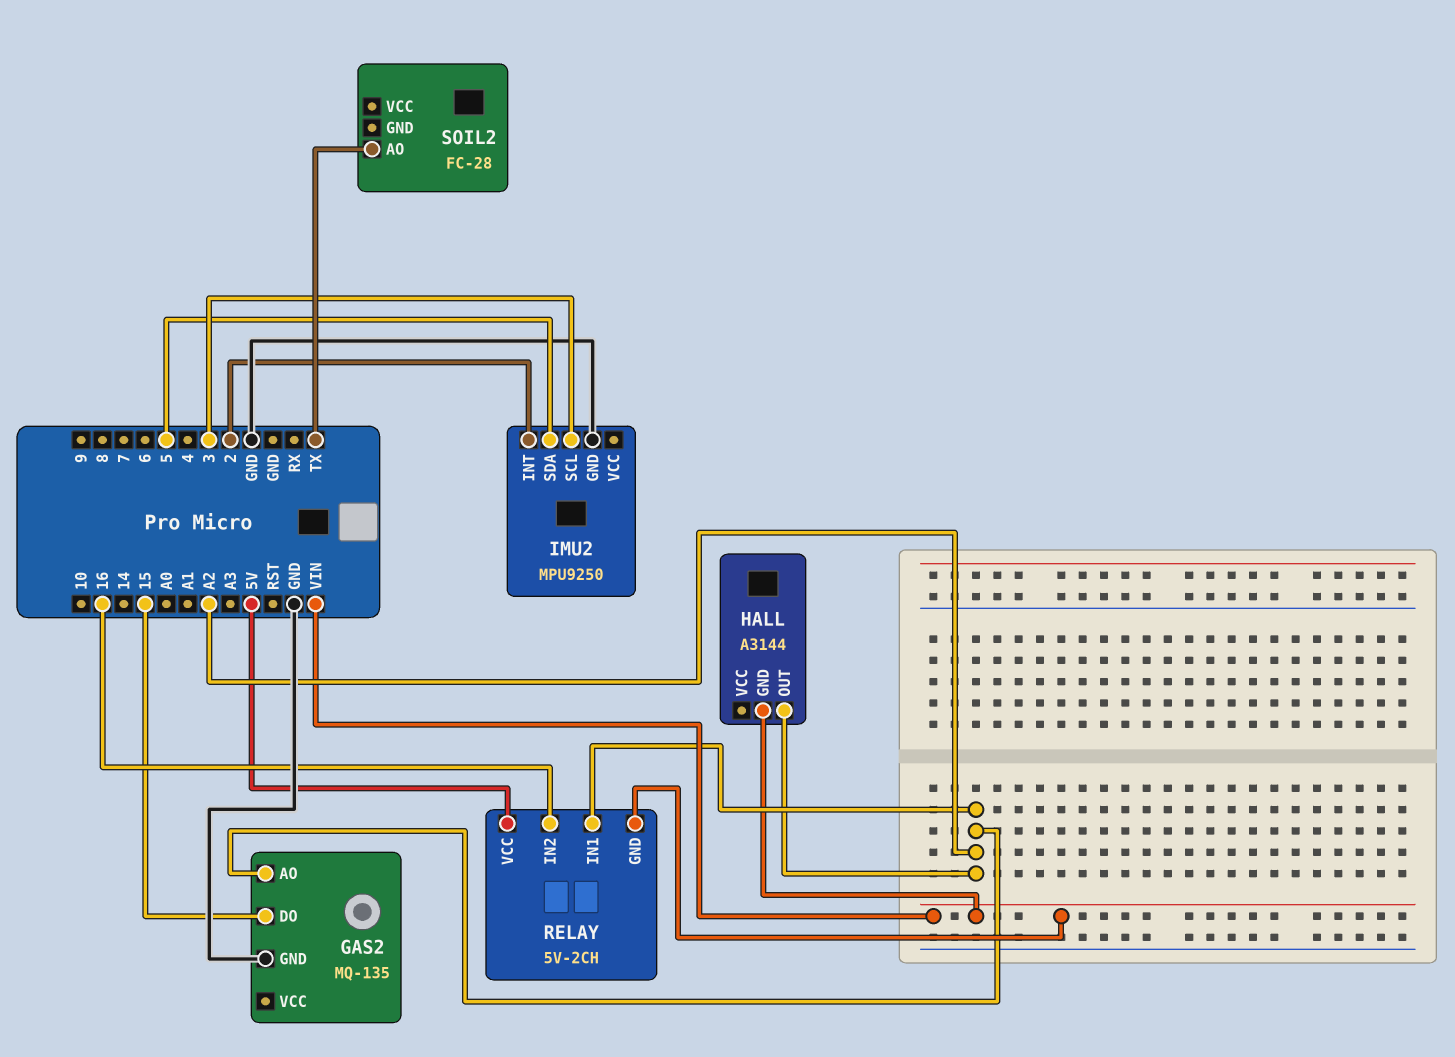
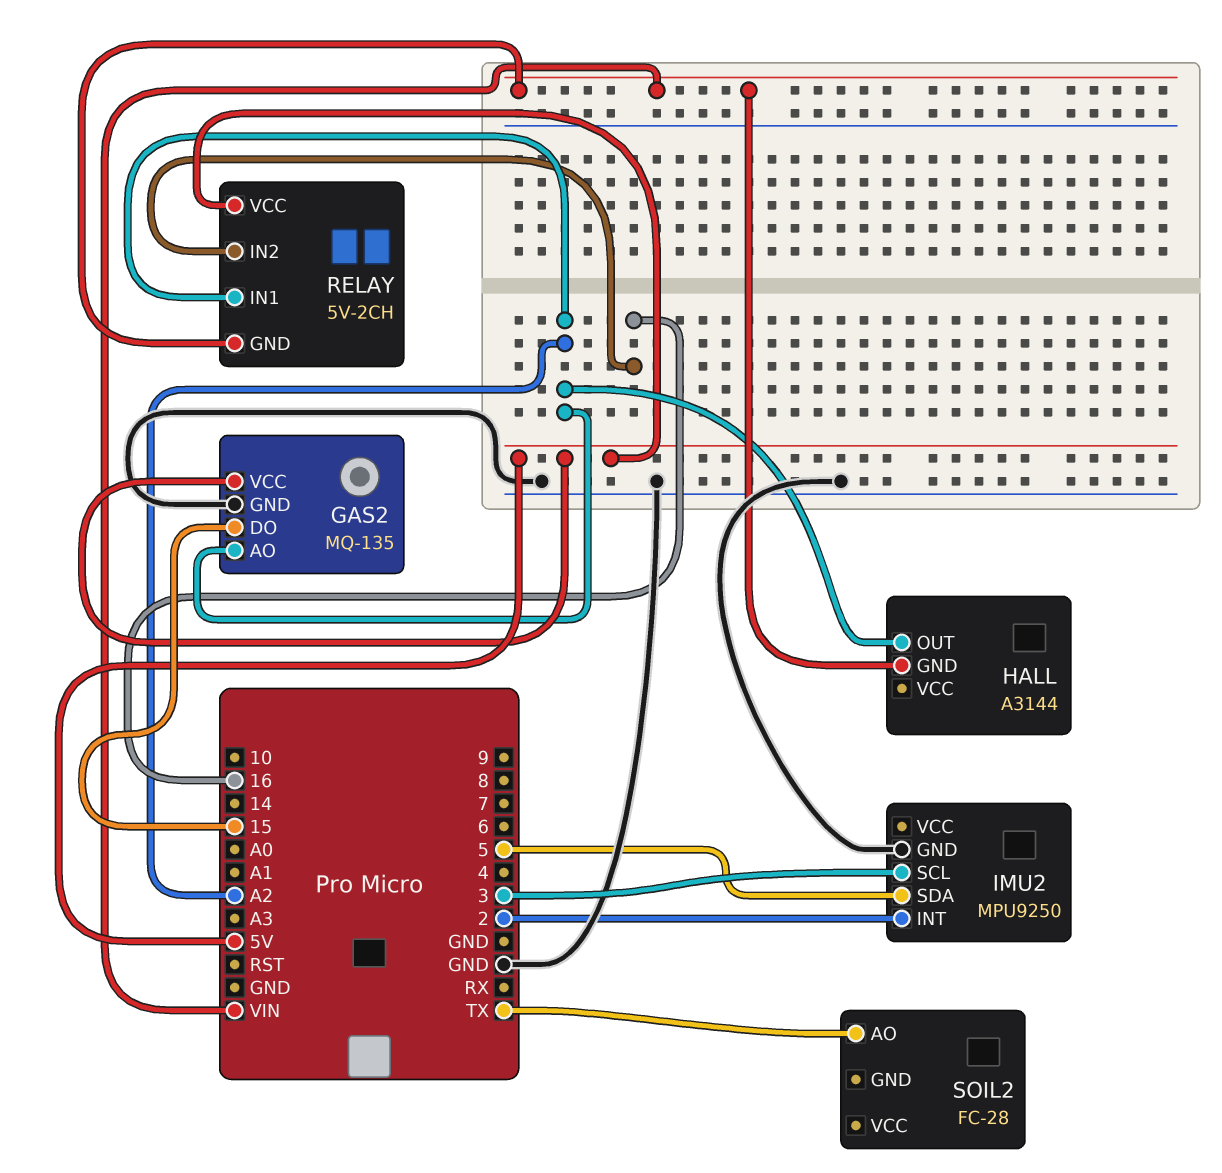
GAS2 pin VCC: none -> 5V

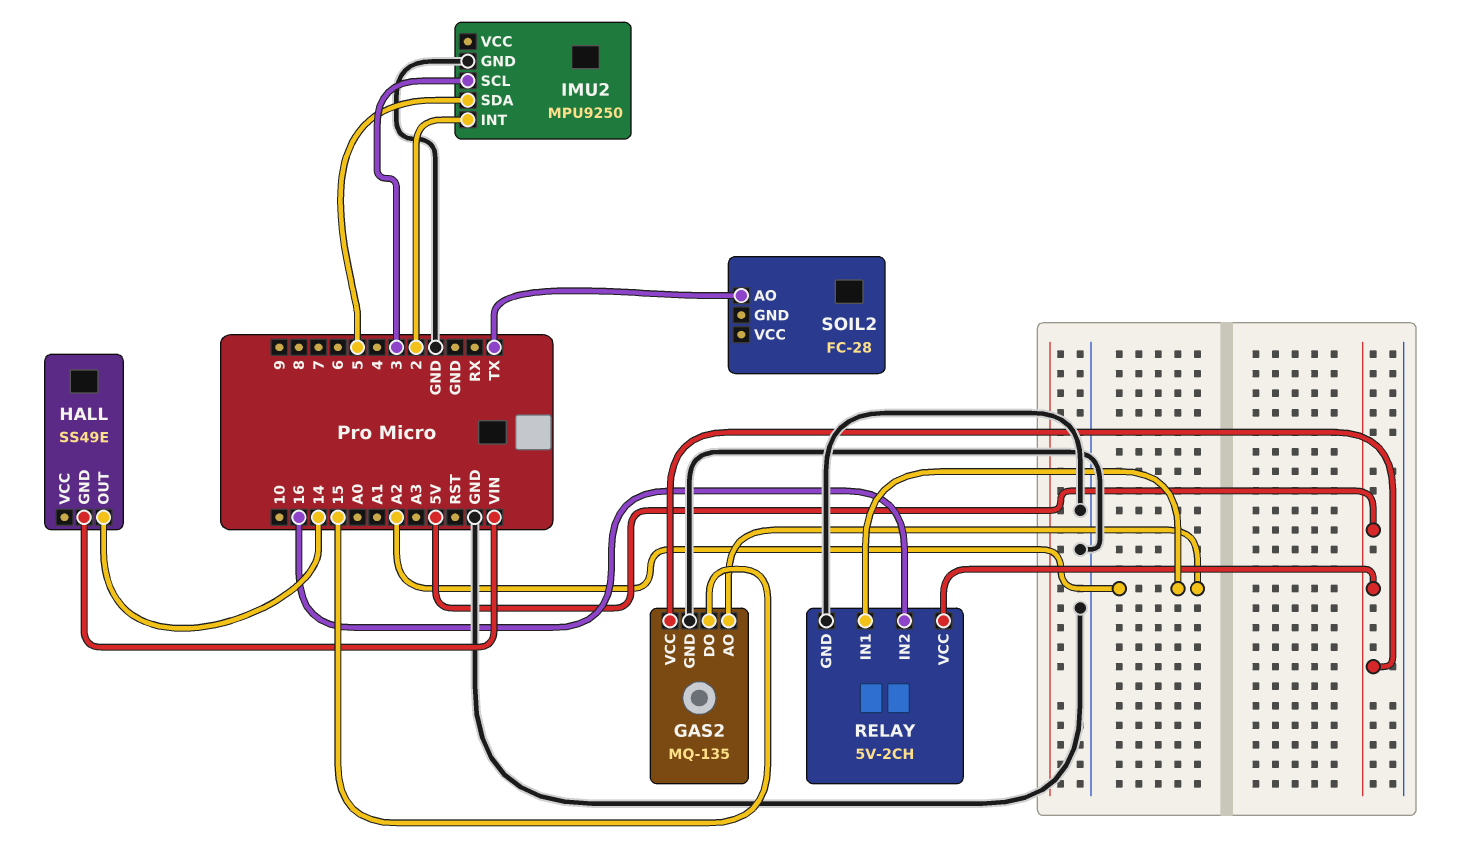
HALL: A3144 -> SS49E
HALL pin OUT: A2 -> 14
RELAY pin GND: VIN -> GND

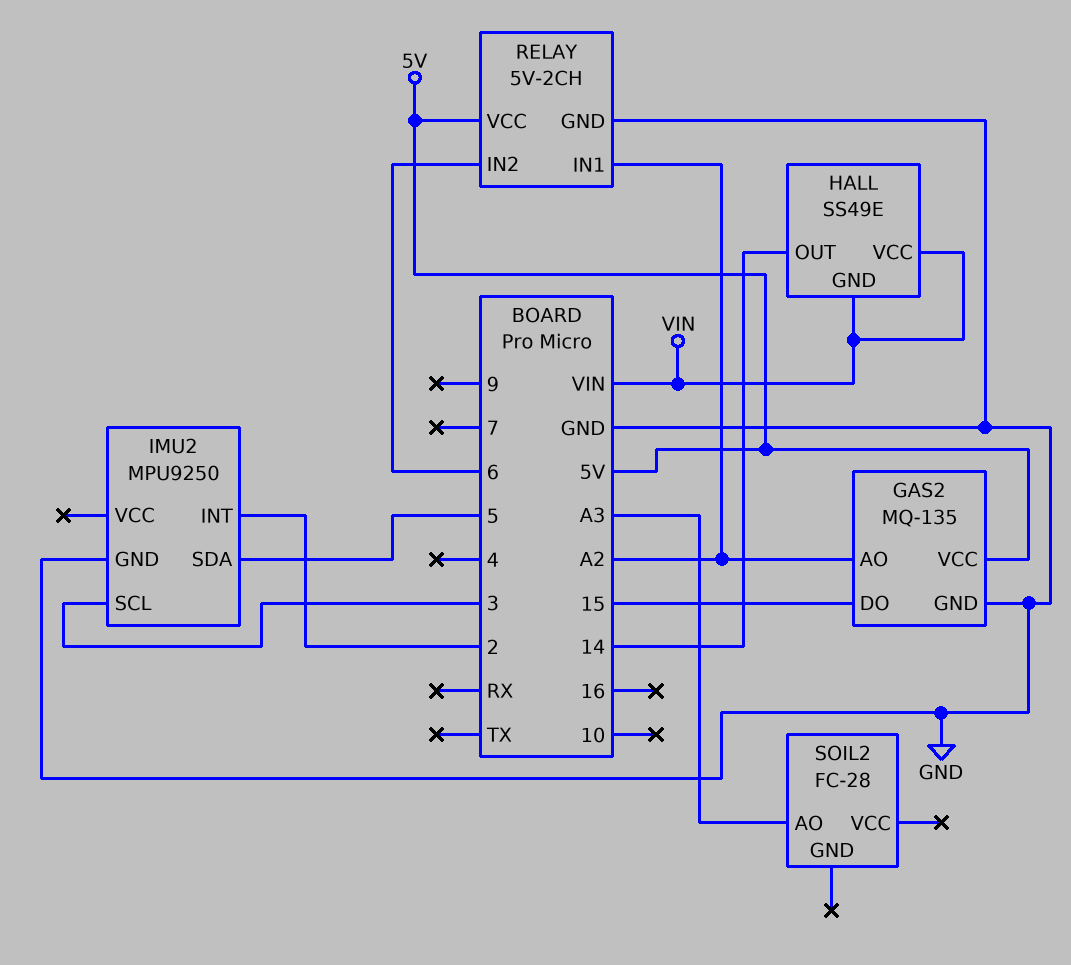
HALL pin VCC: none -> VIN
RELAY pin IN2: 16 -> 6
SOIL2 pin AO: TX -> A3

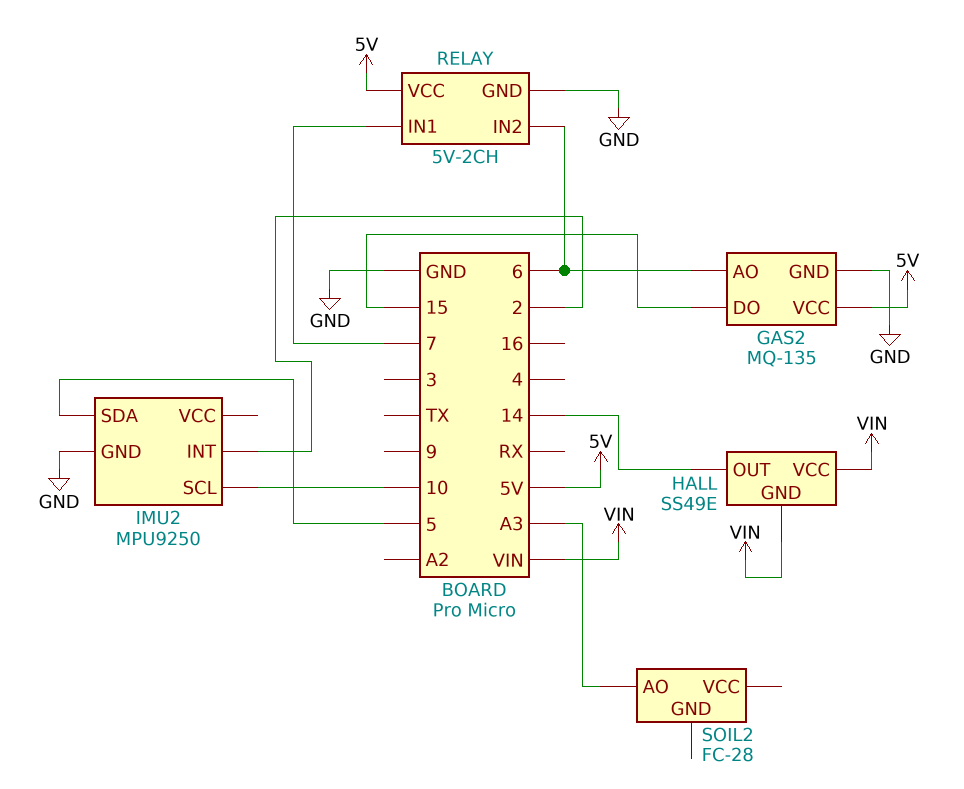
GAS2 pin AO: A2 -> 6
IMU2 pin SCL: 3 -> 10
RELAY pin IN1: A2 -> 7

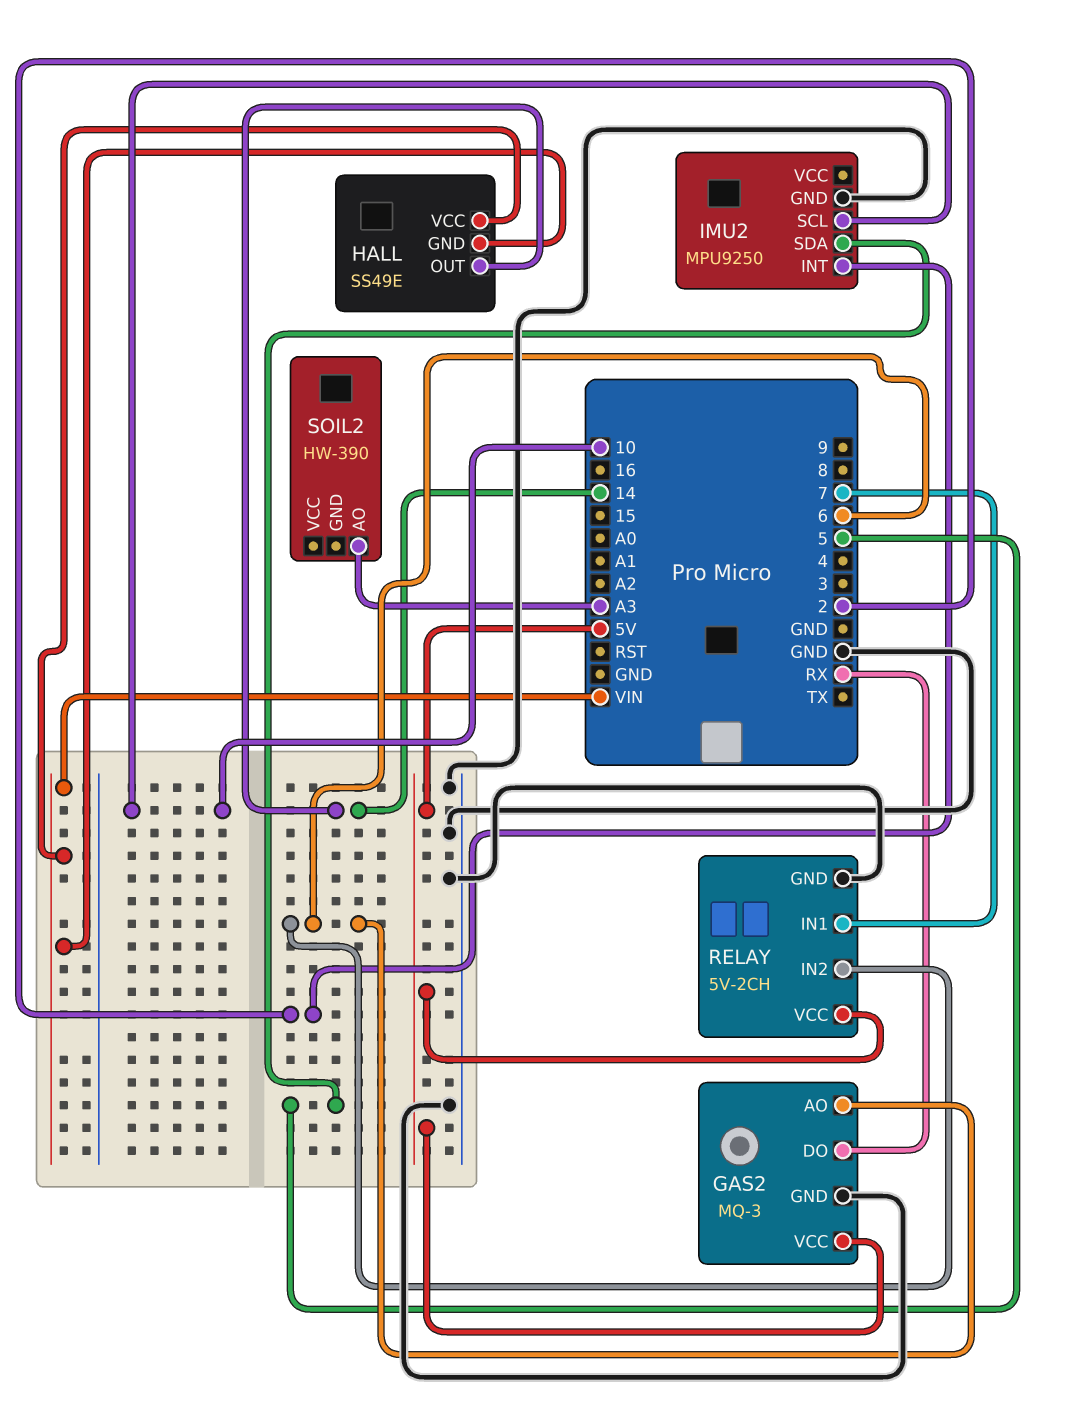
GAS2: MQ-135 -> MQ-3
GAS2 pin DO: 15 -> RX
SOIL2: FC-28 -> HW-390

